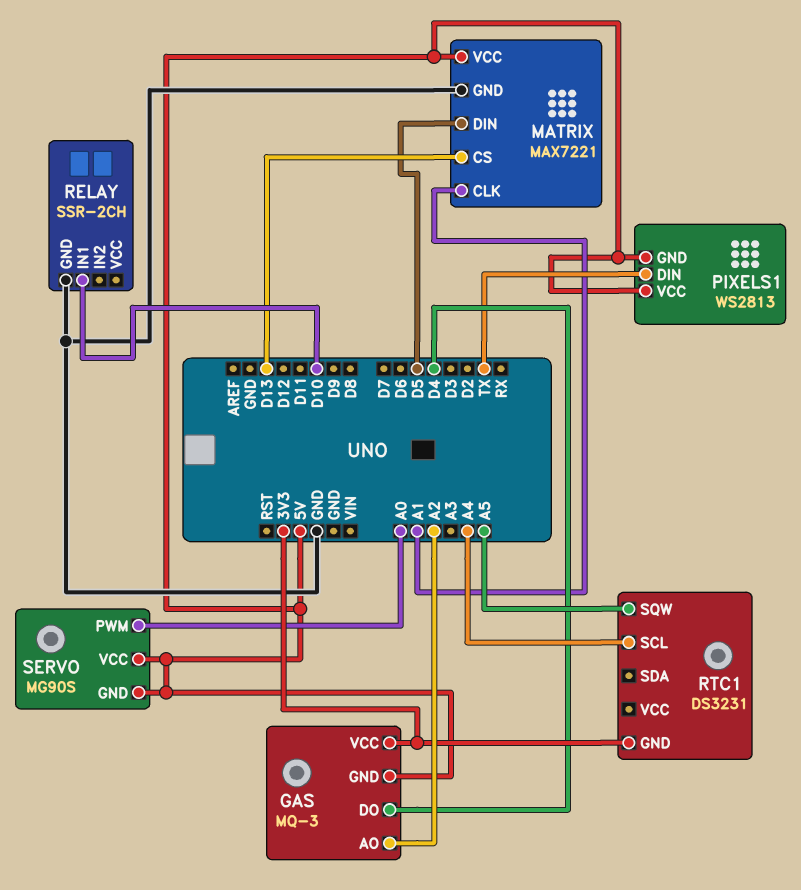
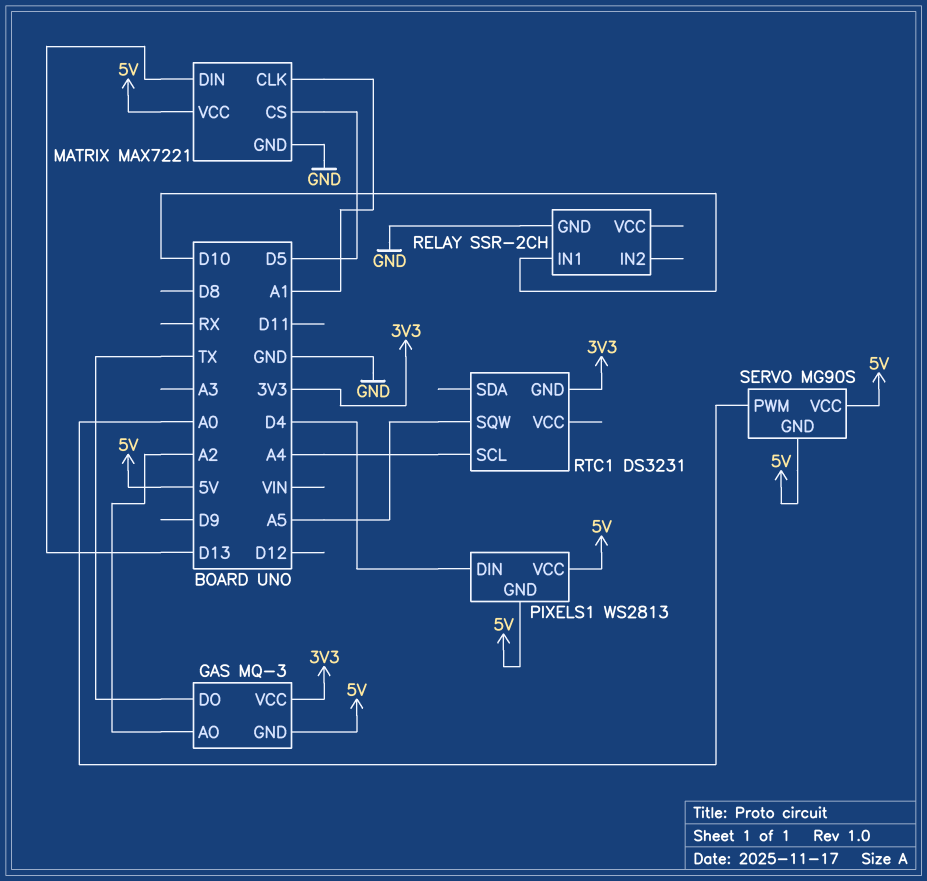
GAS pin DO: D4 -> TX
MATRIX pin CS: D13 -> D5
MATRIX pin DIN: D5 -> D13
PIXELS1 pin DIN: TX -> D4

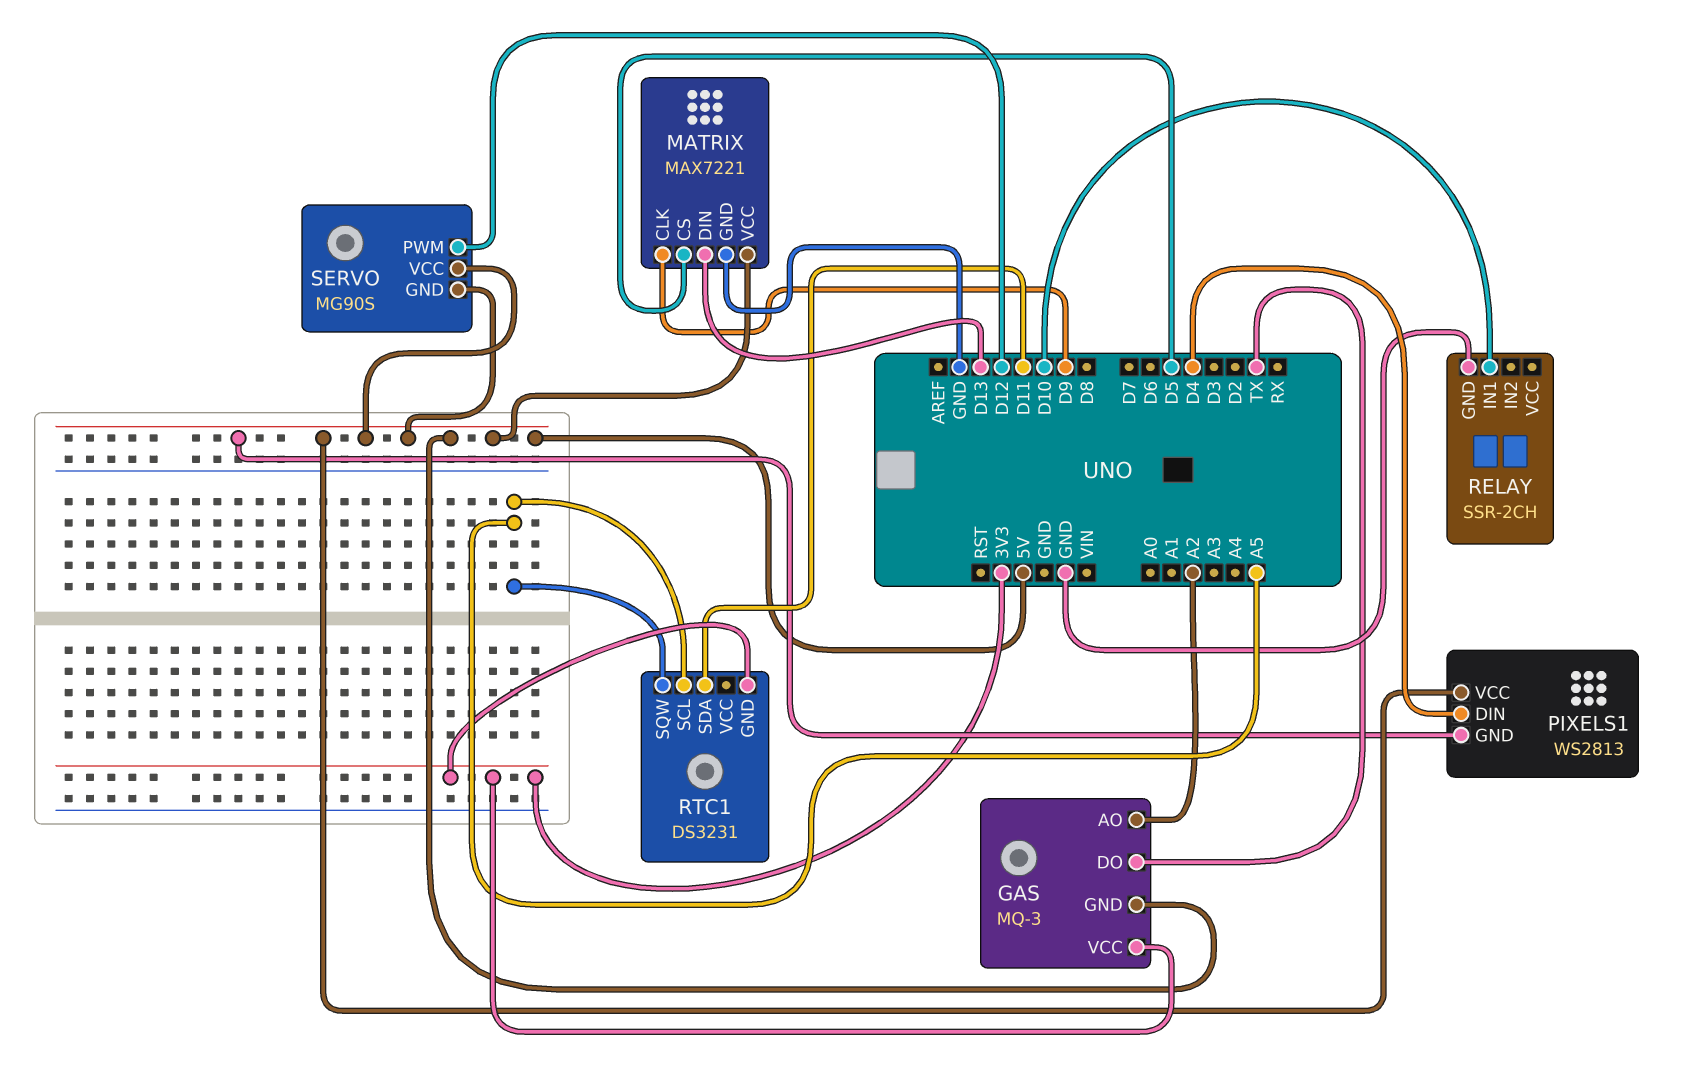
MATRIX pin CLK: A1 -> D9
RTC1 pin SCL: A4 -> A5
RTC1 pin SDA: none -> D11
SERVO pin PWM: A0 -> D12

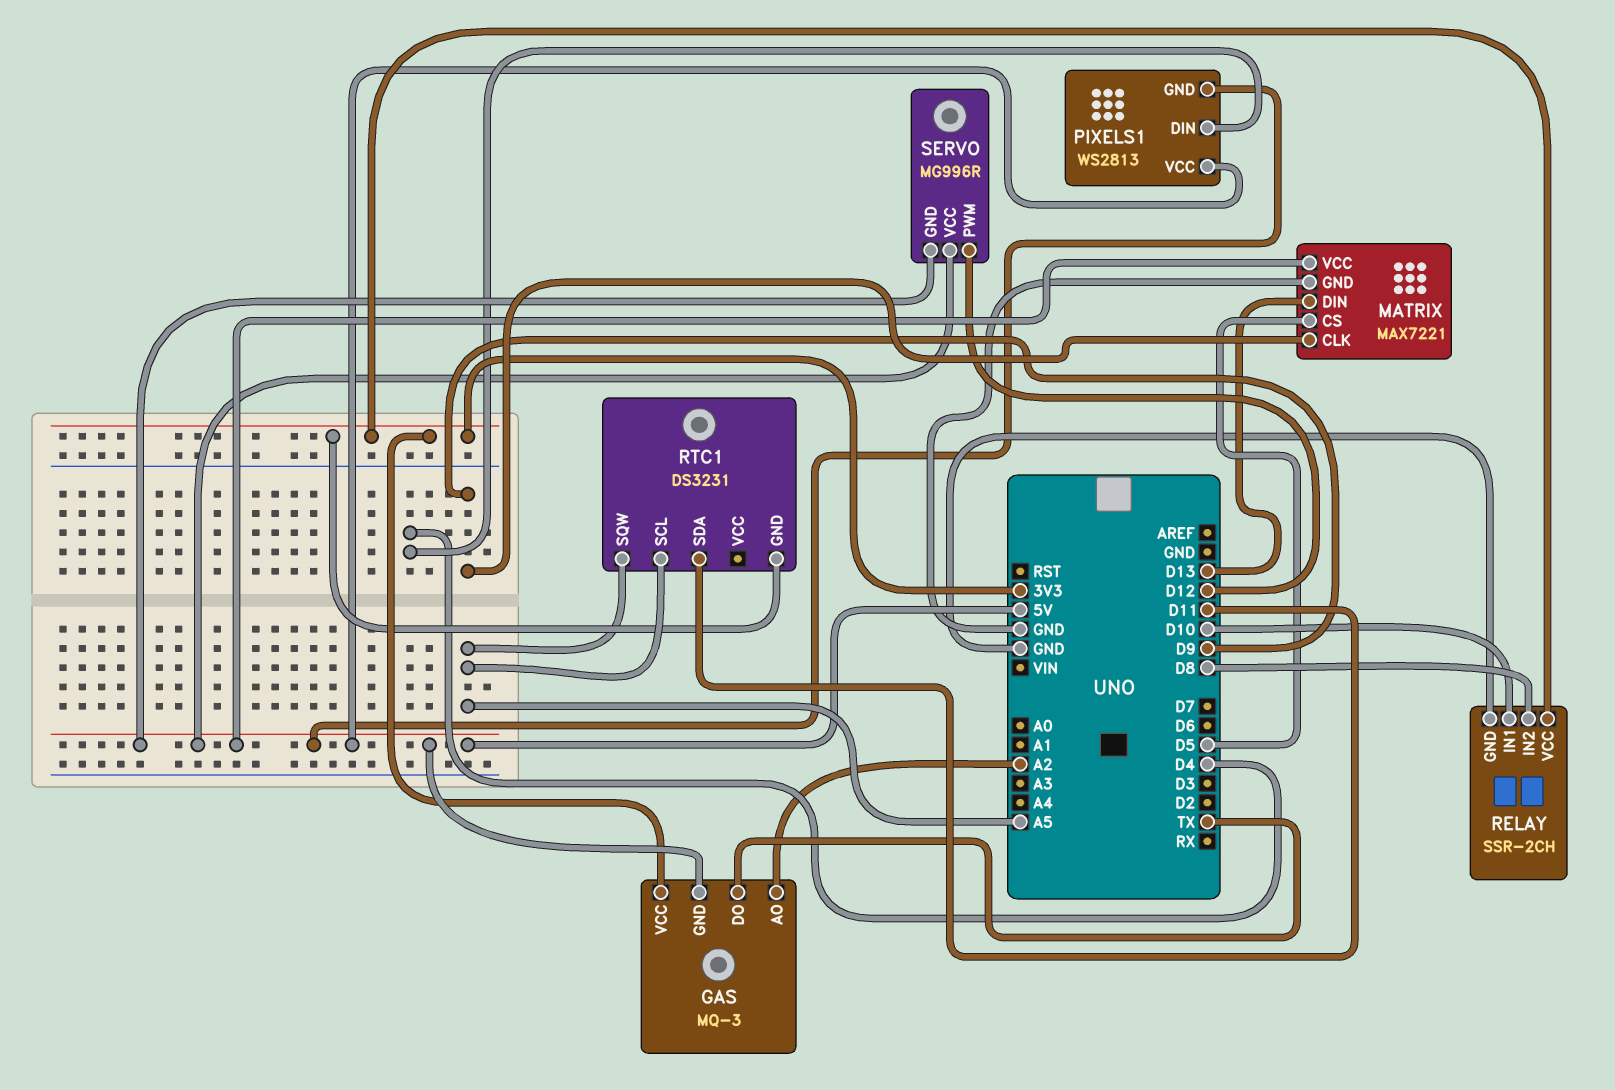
RELAY pin IN2: none -> D8
RELAY pin VCC: none -> 3V3
SERVO: MG90S -> MG996R

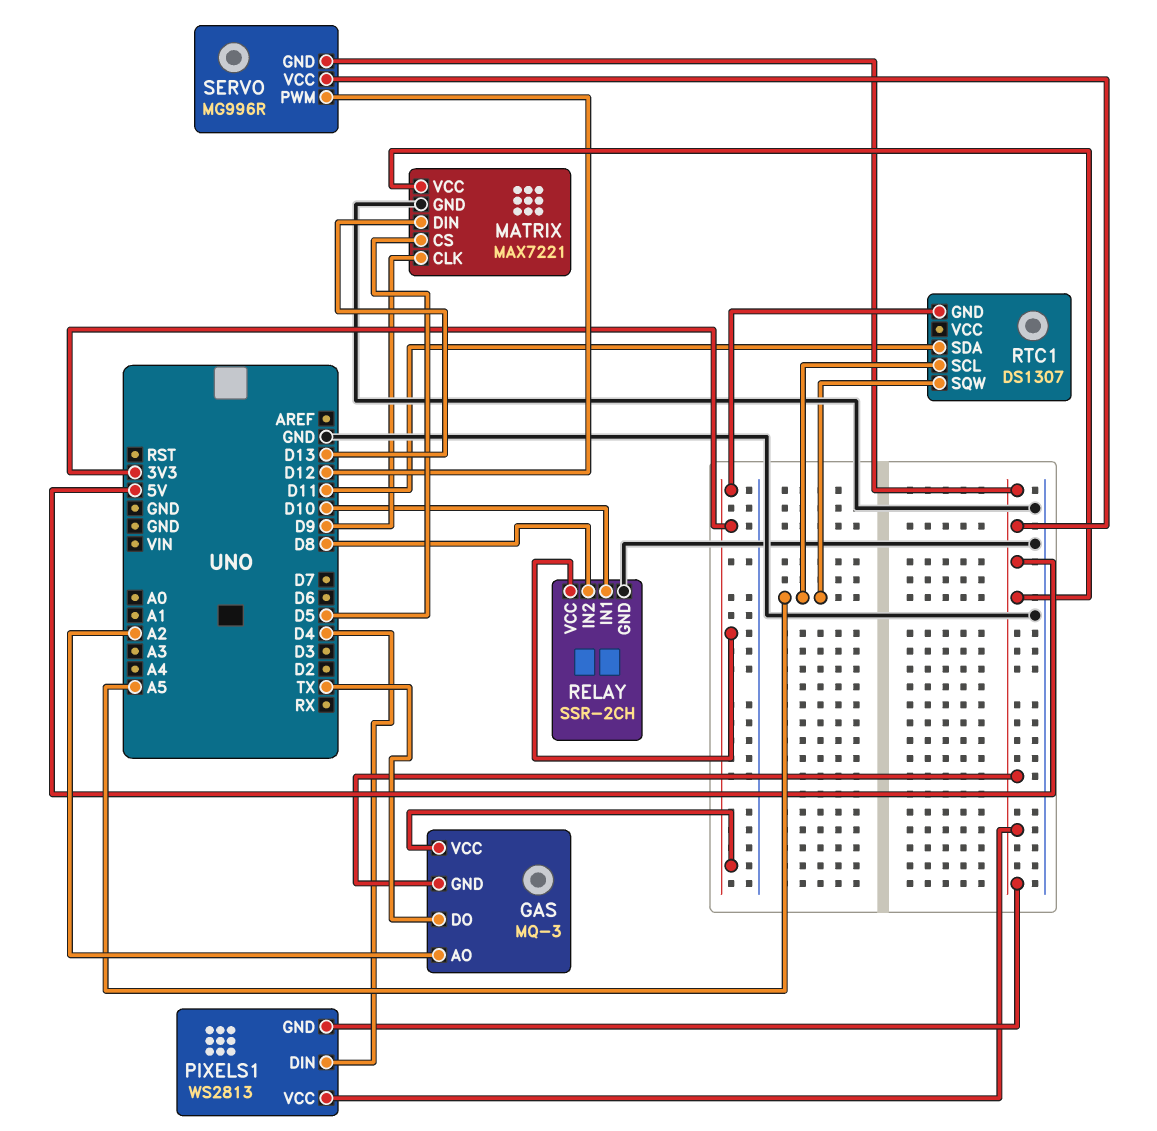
RTC1: DS3231 -> DS1307

